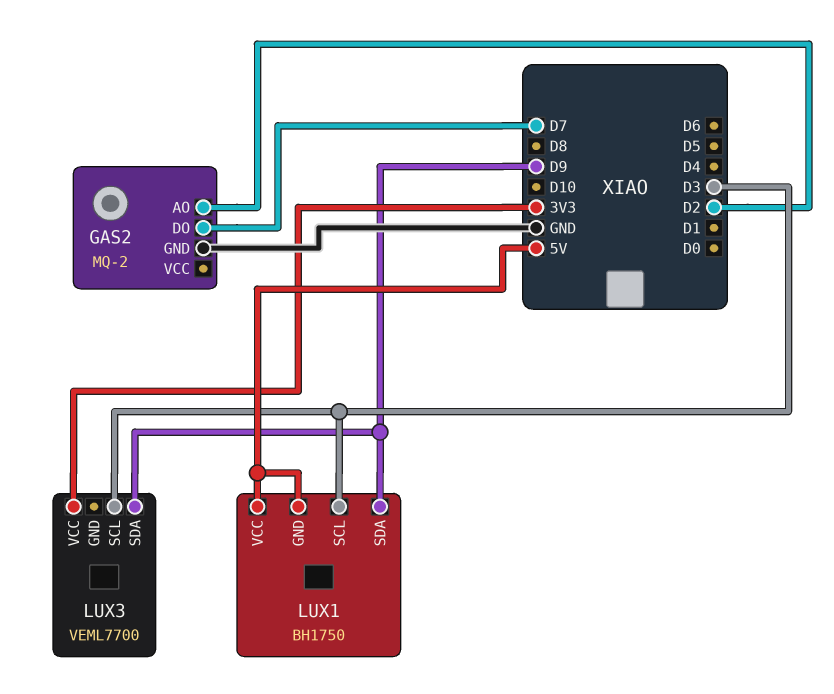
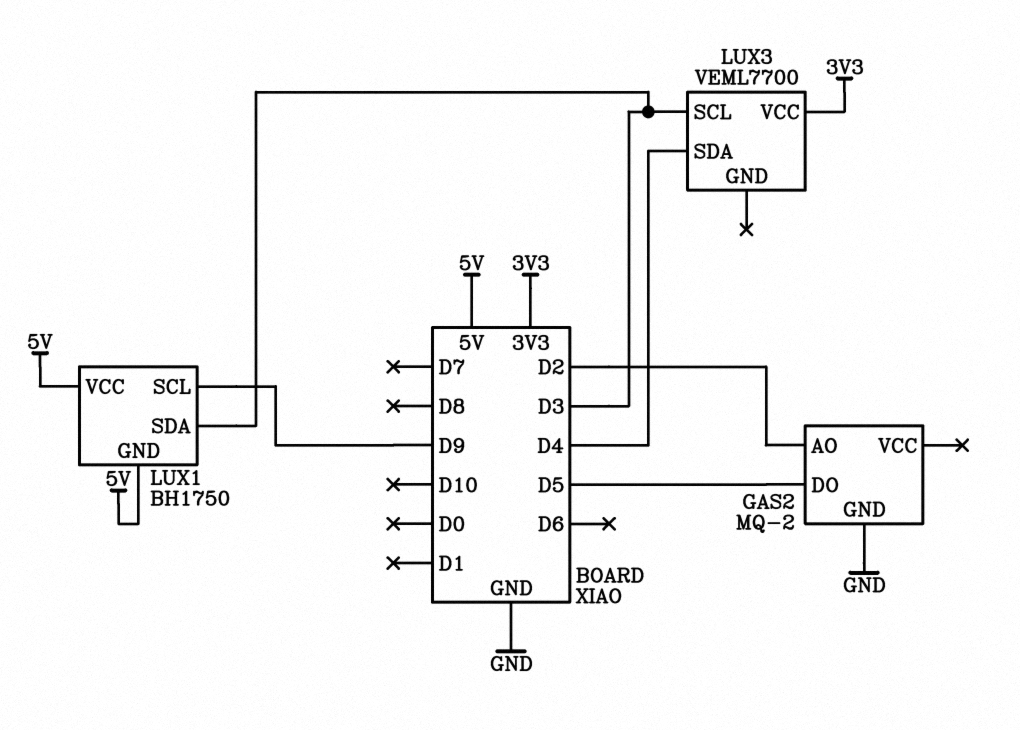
GAS2 pin DO: D7 -> D5
LUX1 pin SCL: D3 -> D9
LUX1 pin SDA: D9 -> D3
LUX3 pin SDA: D9 -> D4

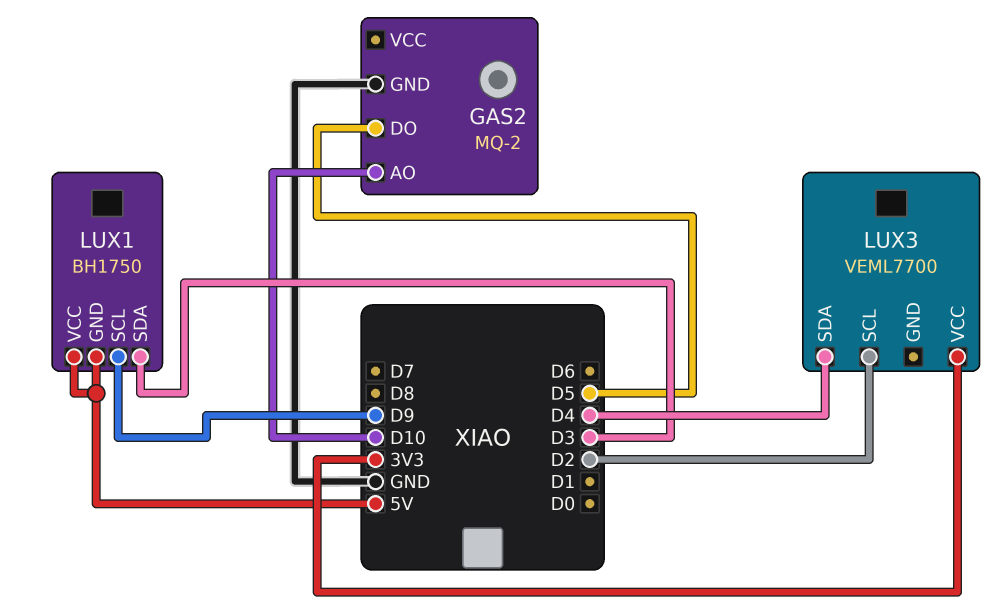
GAS2 pin AO: D2 -> D10
LUX3 pin SCL: D3 -> D2

